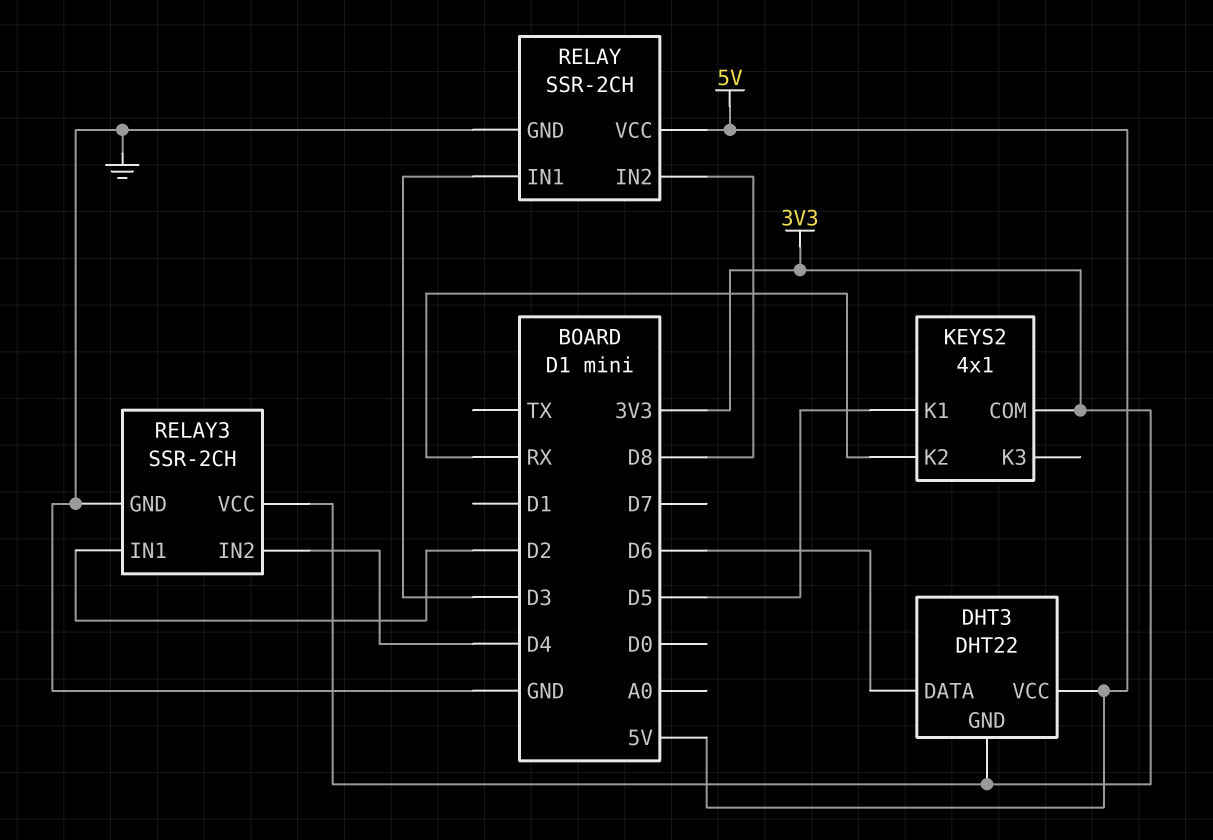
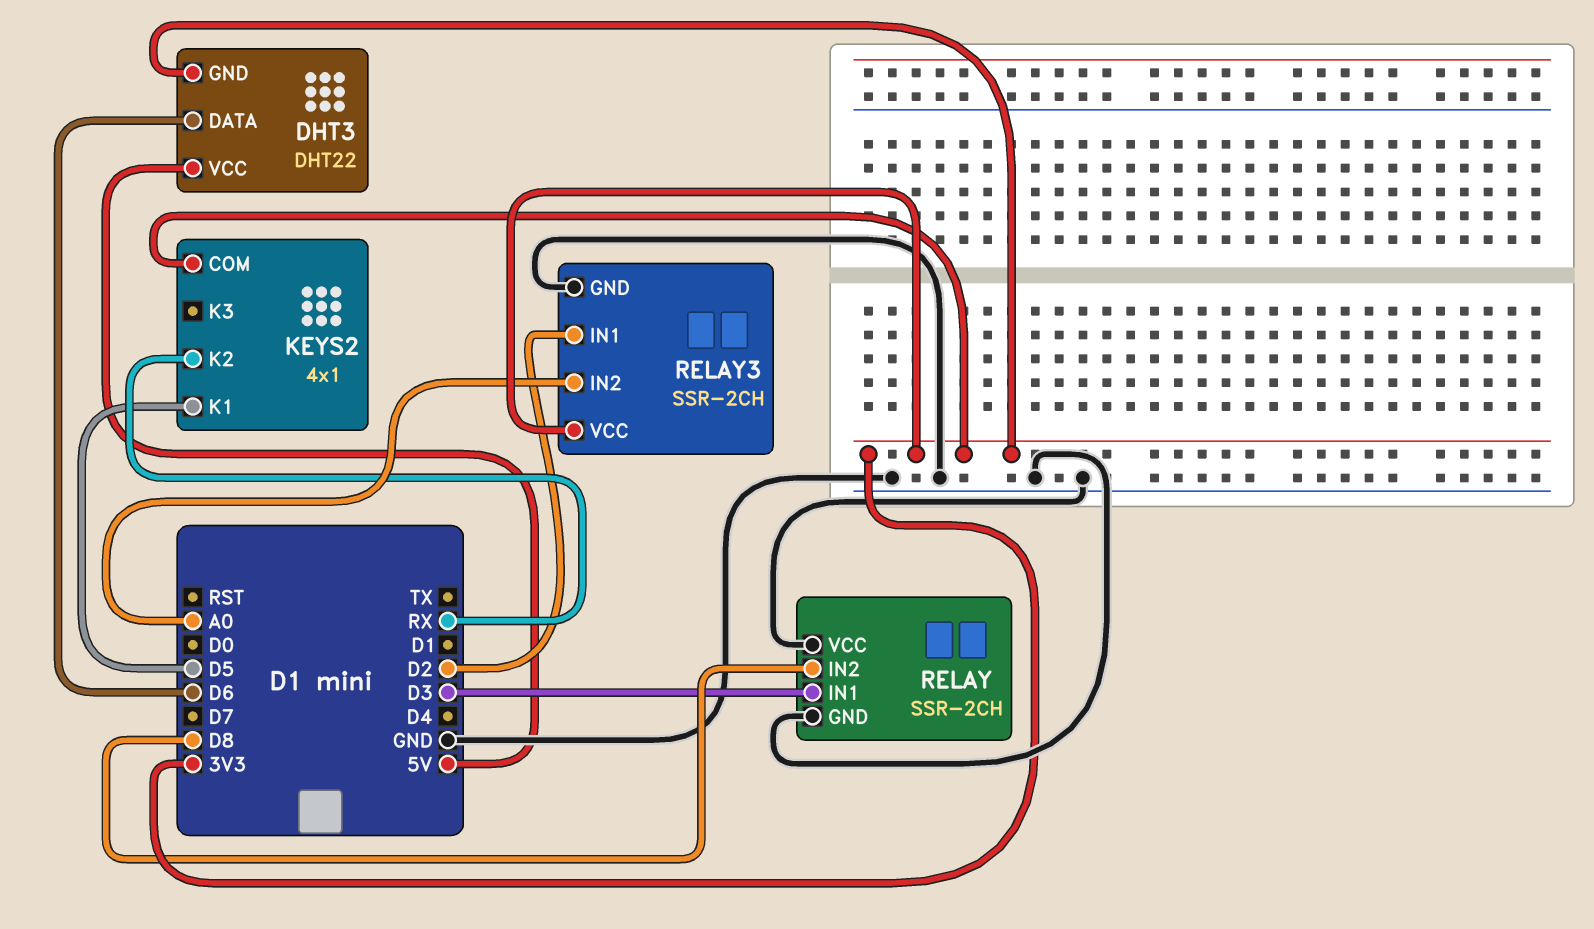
RELAY pin VCC: 5V -> GND
RELAY3 pin IN2: D4 -> A0

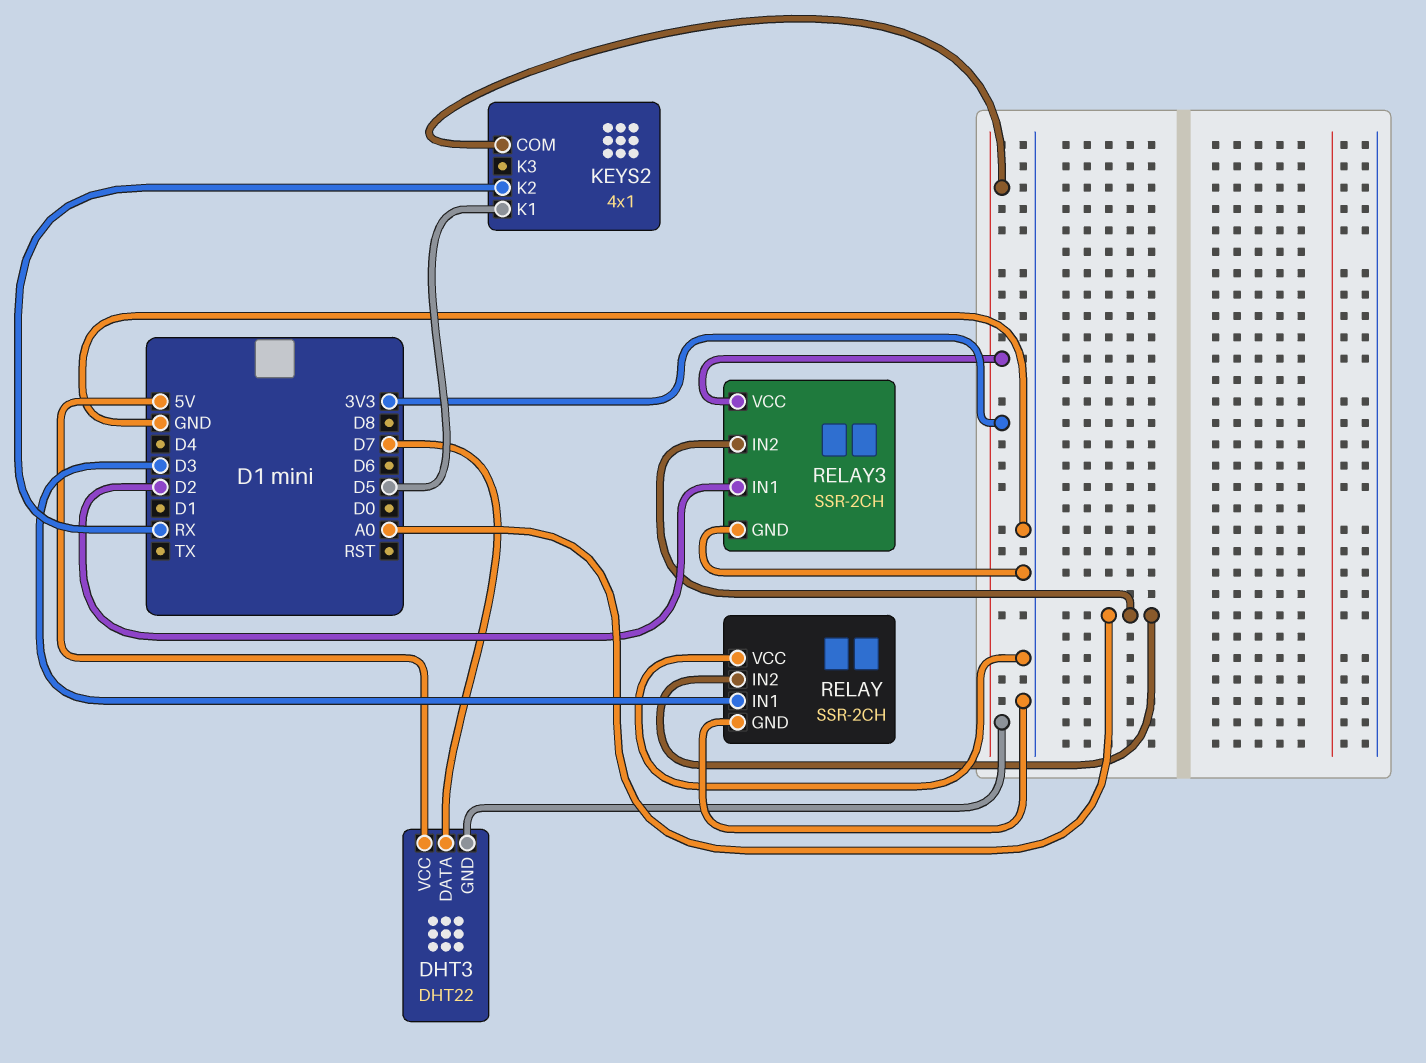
DHT3 pin DATA: D6 -> D7
RELAY pin IN2: D8 -> A0

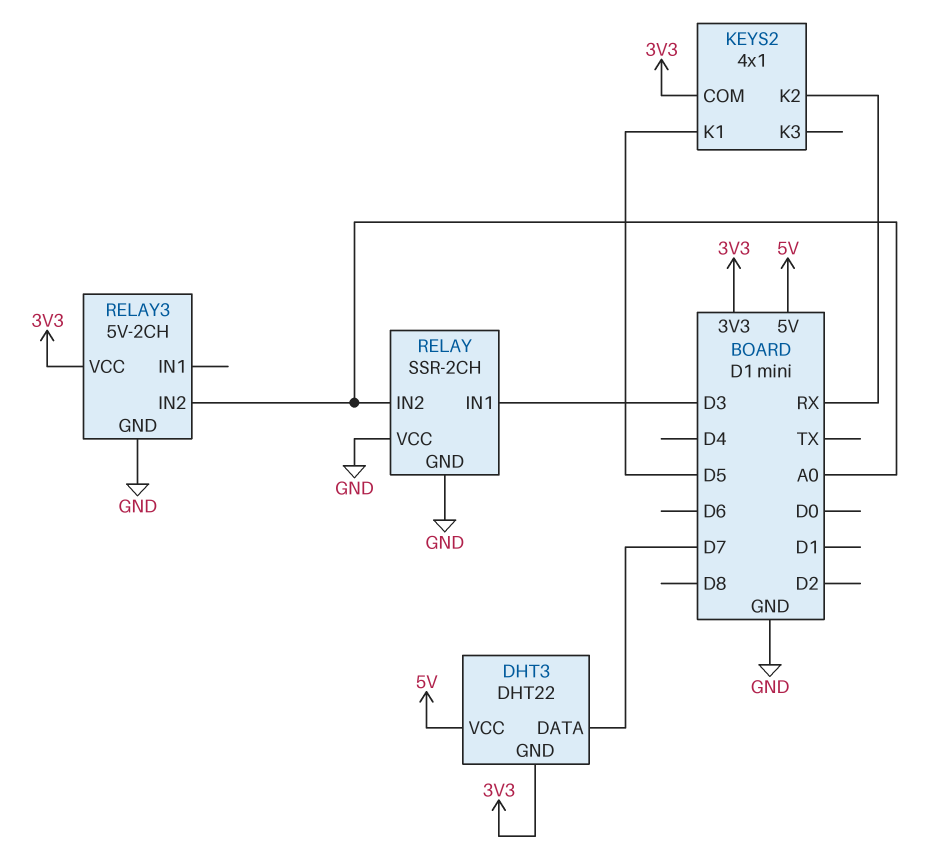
RELAY3: SSR-2CH -> 5V-2CH
RELAY3 pin IN1: D2 -> none

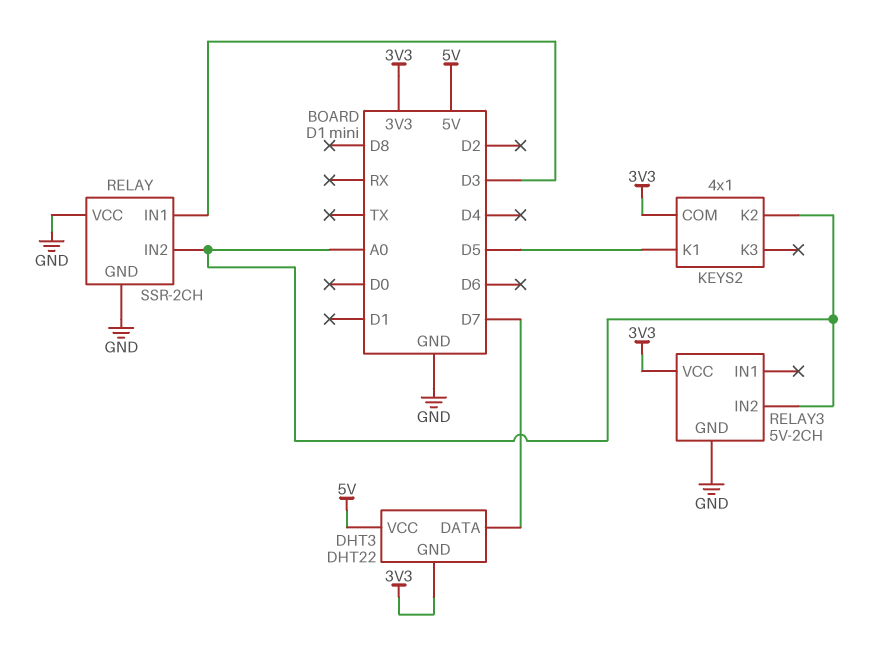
KEYS2 pin K2: RX -> A0

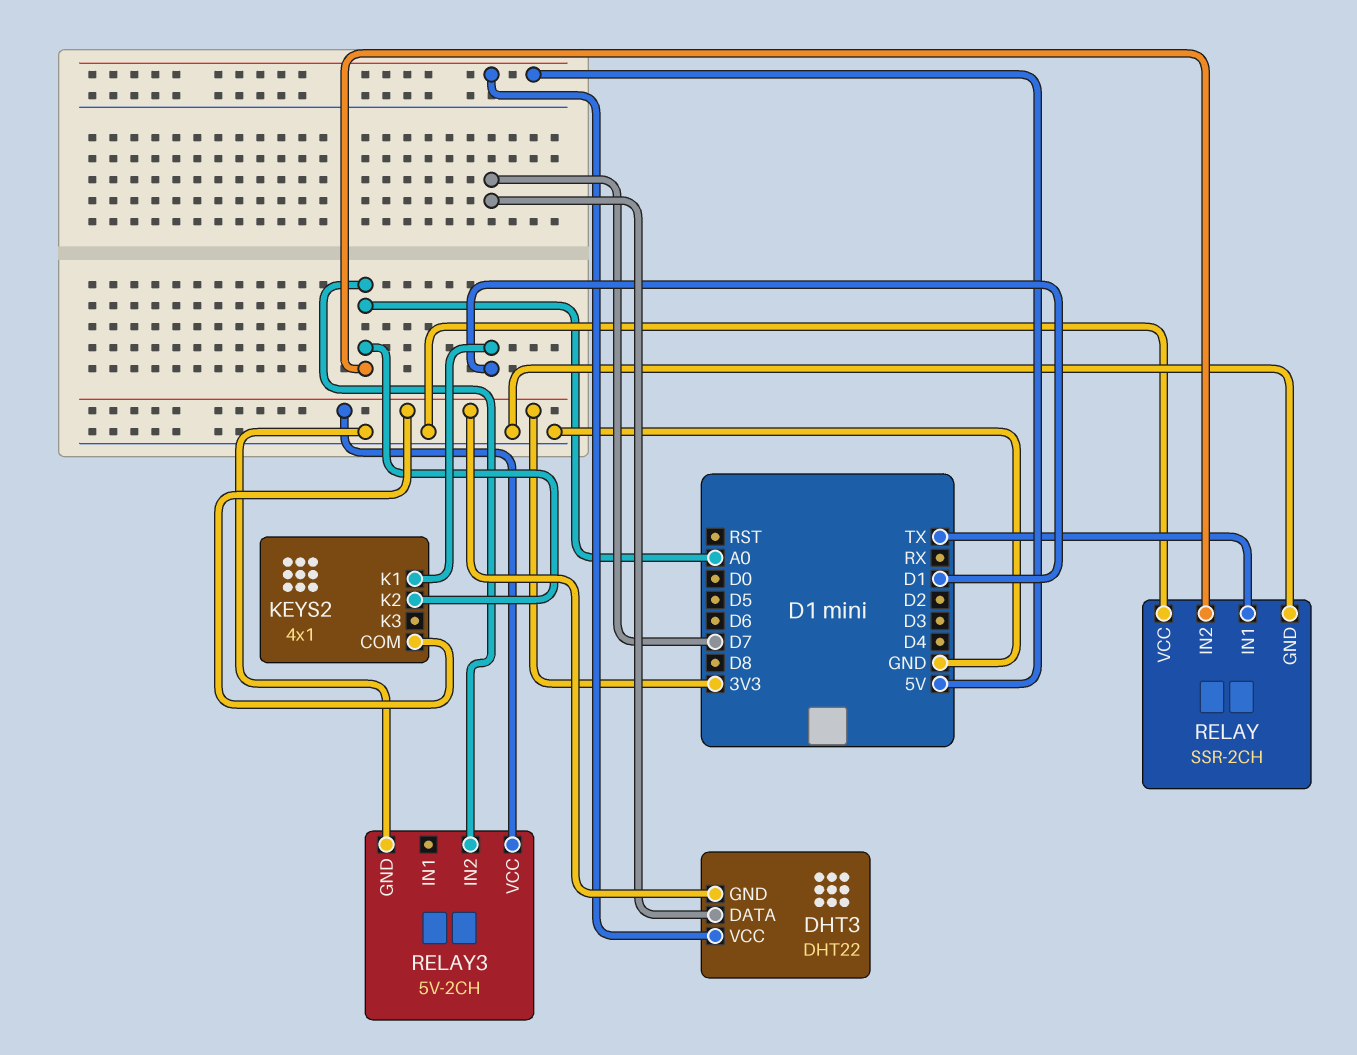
KEYS2 pin K1: D5 -> D1
RELAY pin IN1: D3 -> TX

